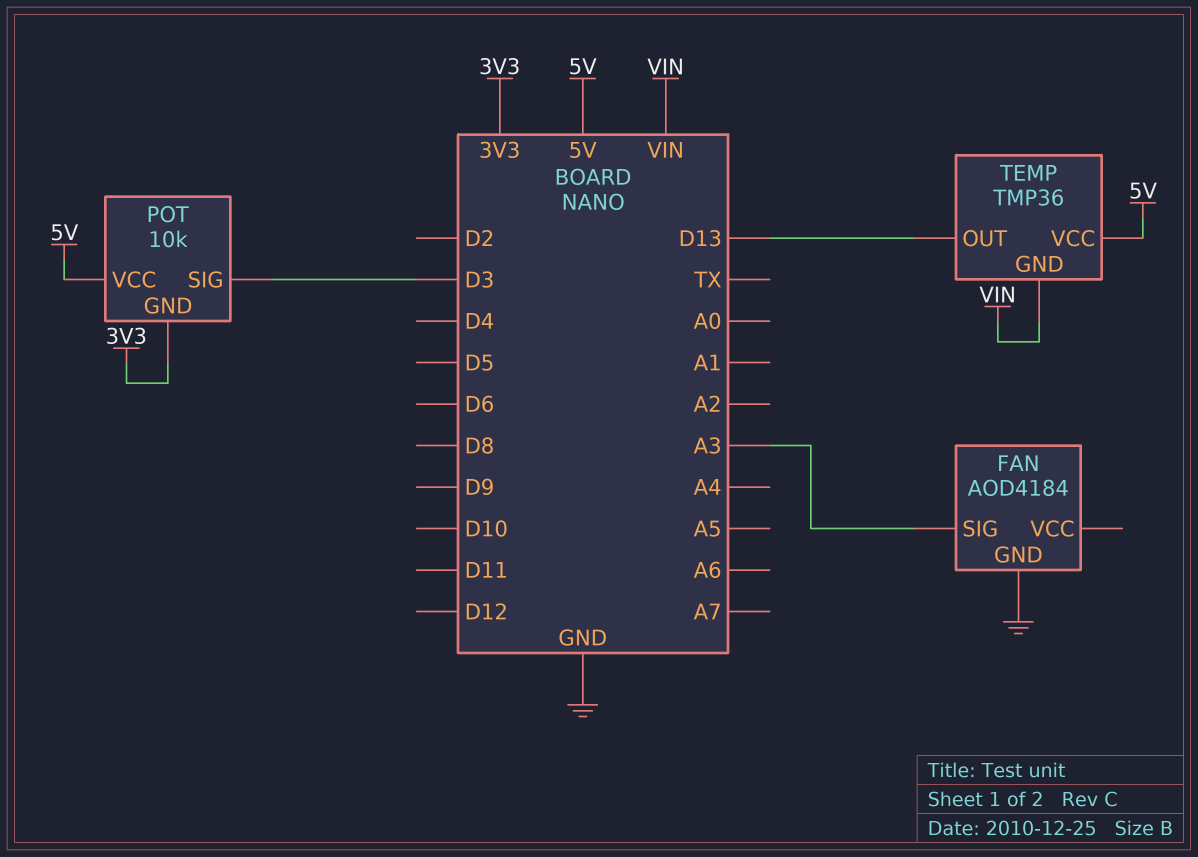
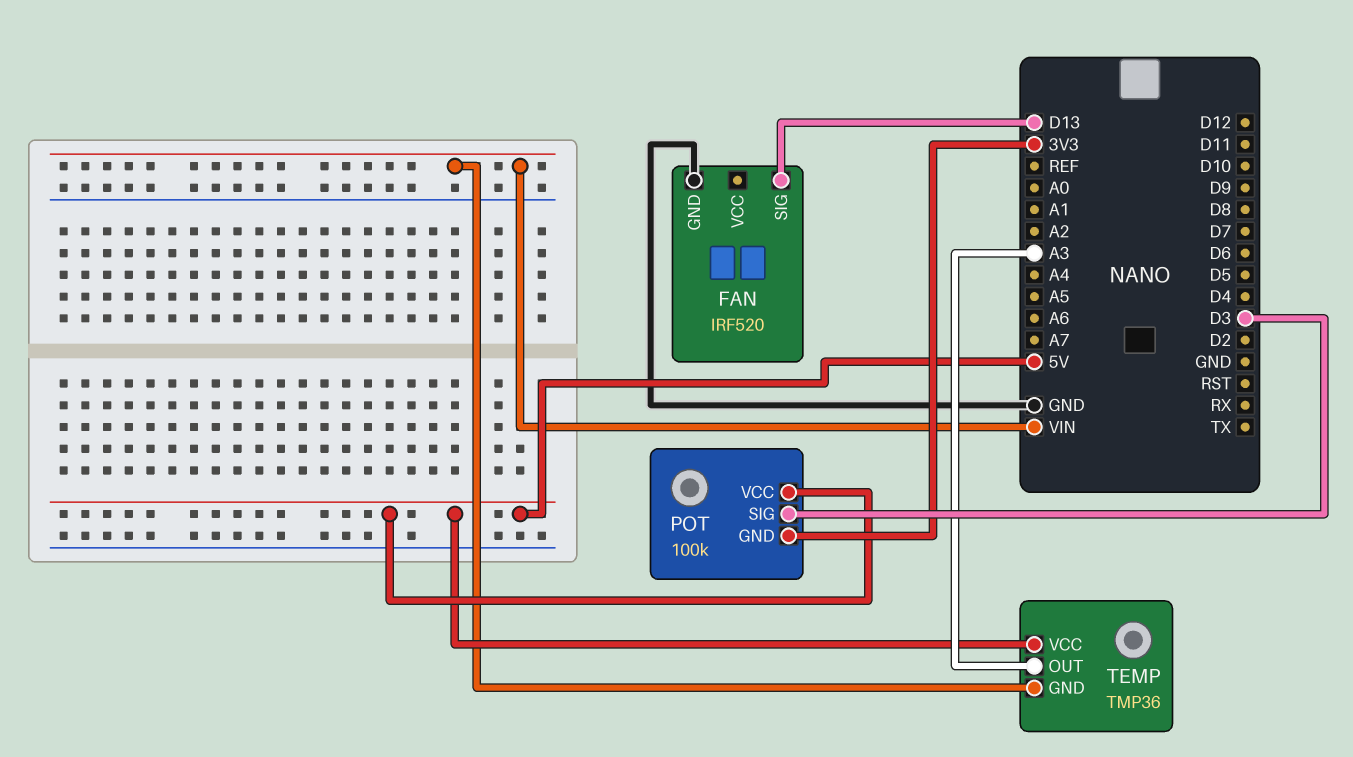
FAN: AOD4184 -> IRF520
FAN pin SIG: A3 -> D13
POT: 10k -> 100k
TEMP pin OUT: D13 -> A3

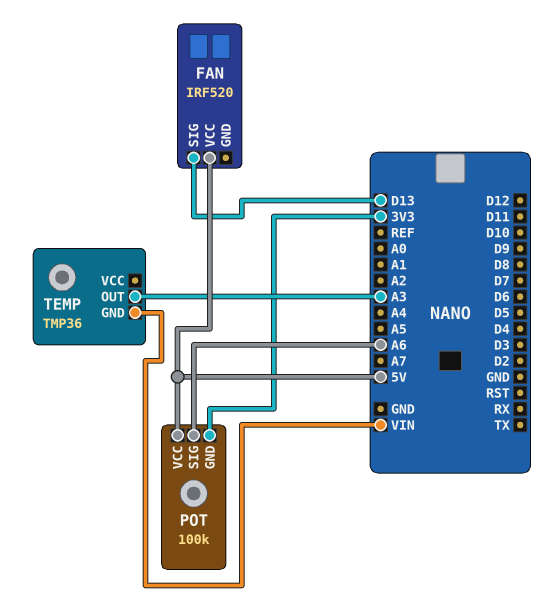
FAN pin GND: GND -> none
FAN pin VCC: none -> 5V
POT pin SIG: D3 -> A6
TEMP pin VCC: 5V -> none

